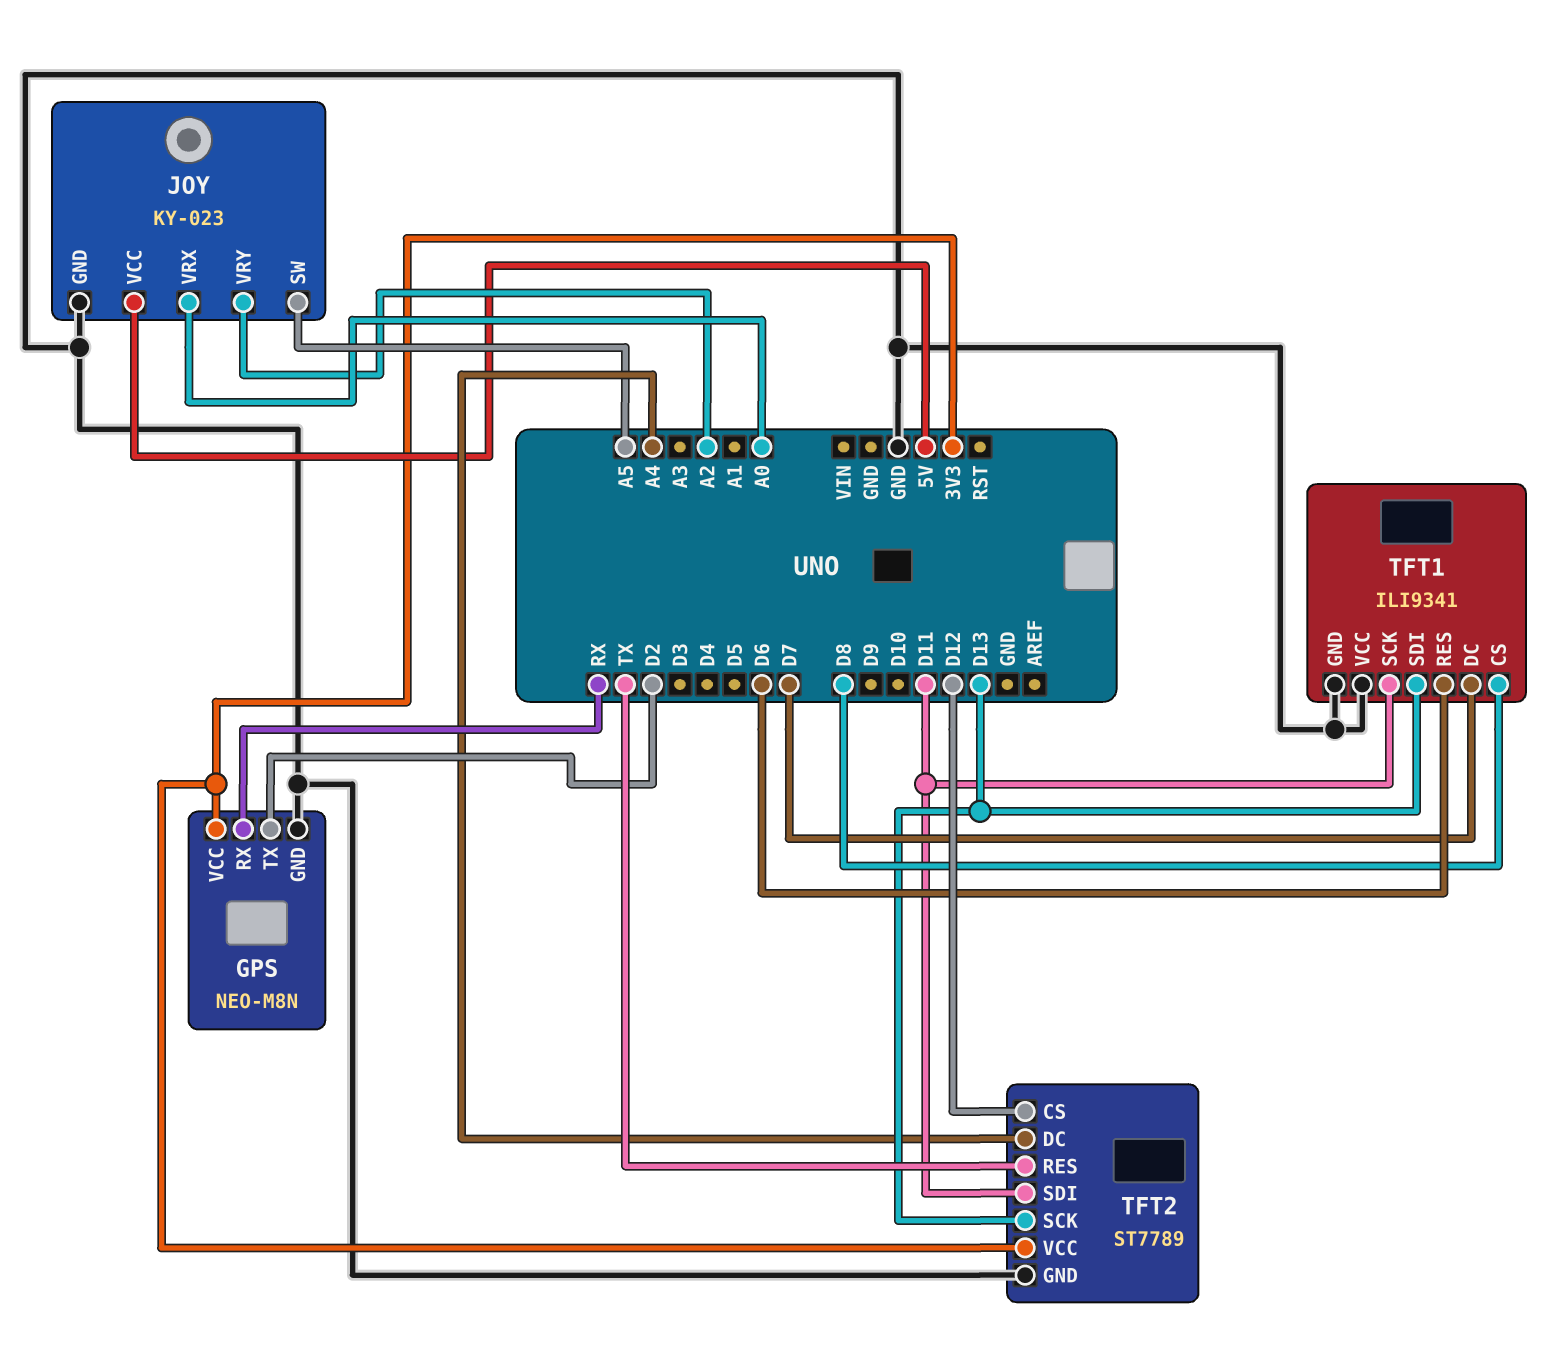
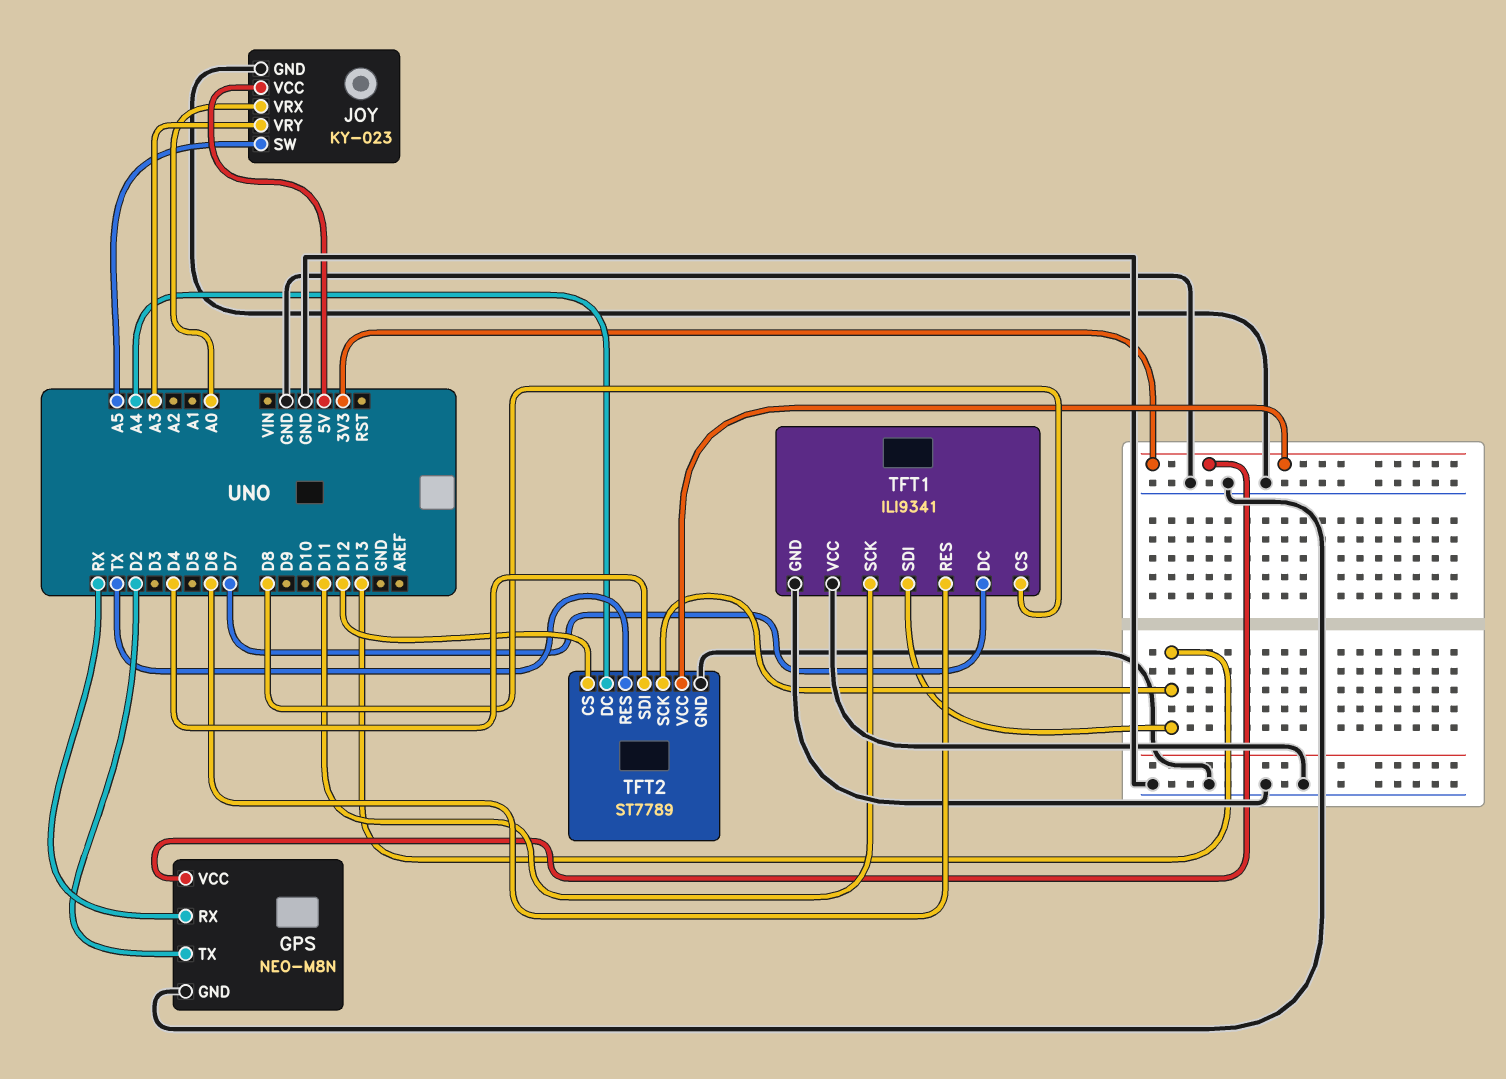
JOY pin VRY: A2 -> A3
TFT2 pin SDI: D11 -> D4

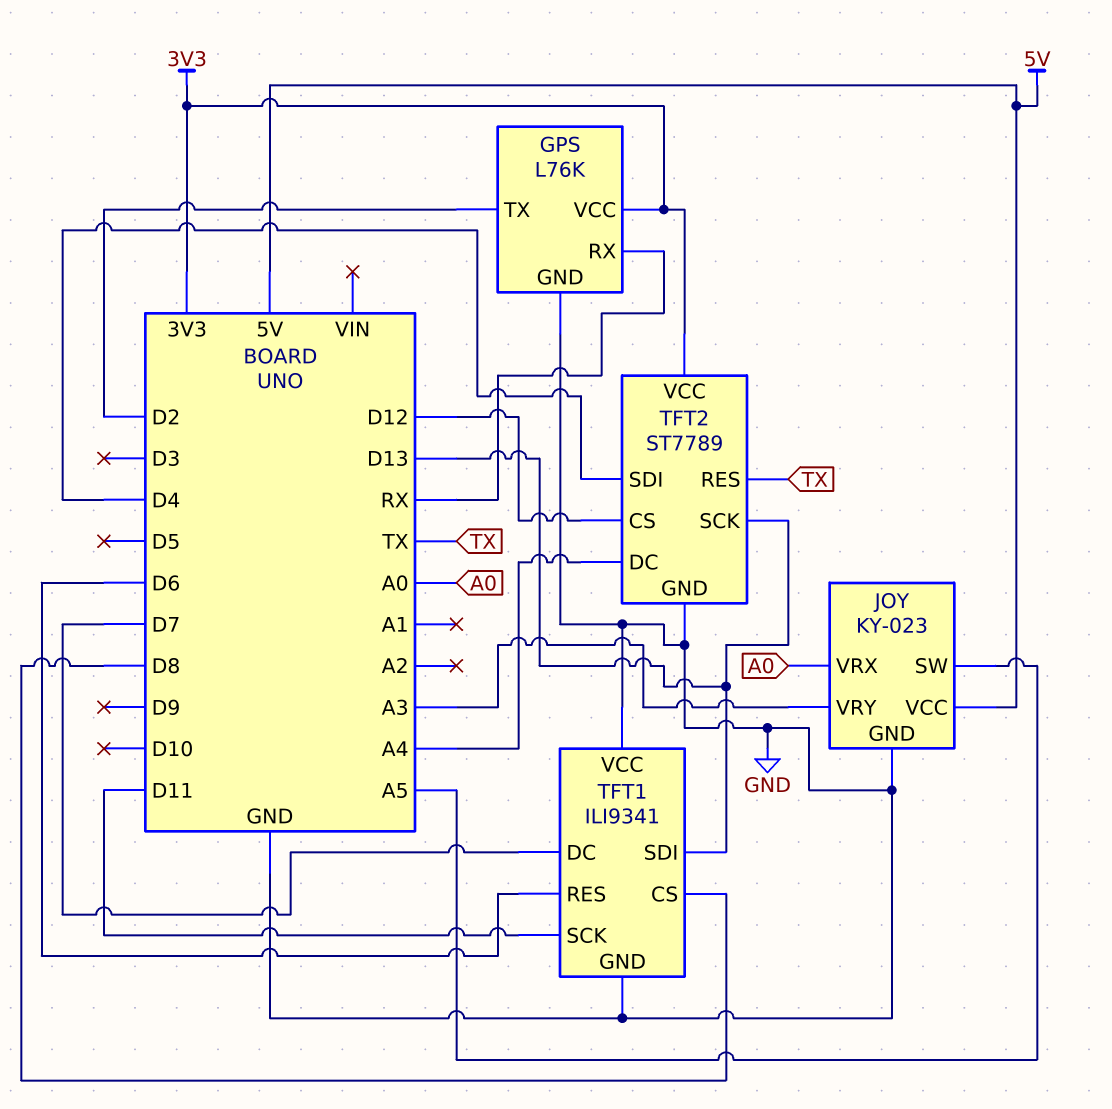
GPS: NEO-M8N -> L76K

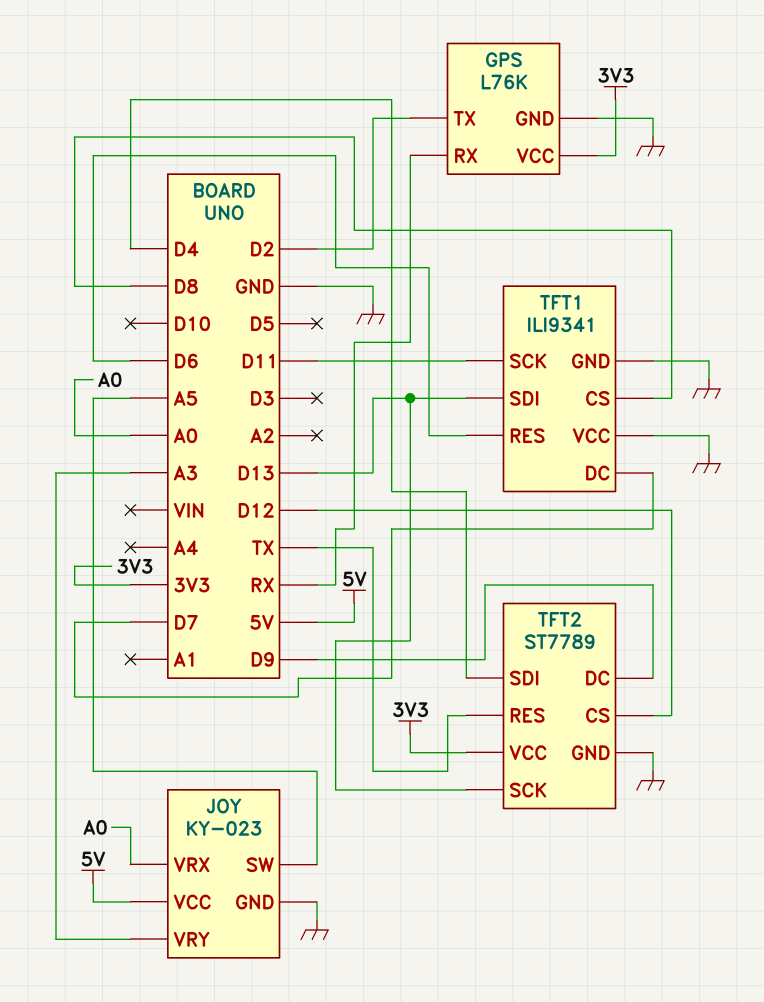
TFT2 pin DC: A4 -> D9

